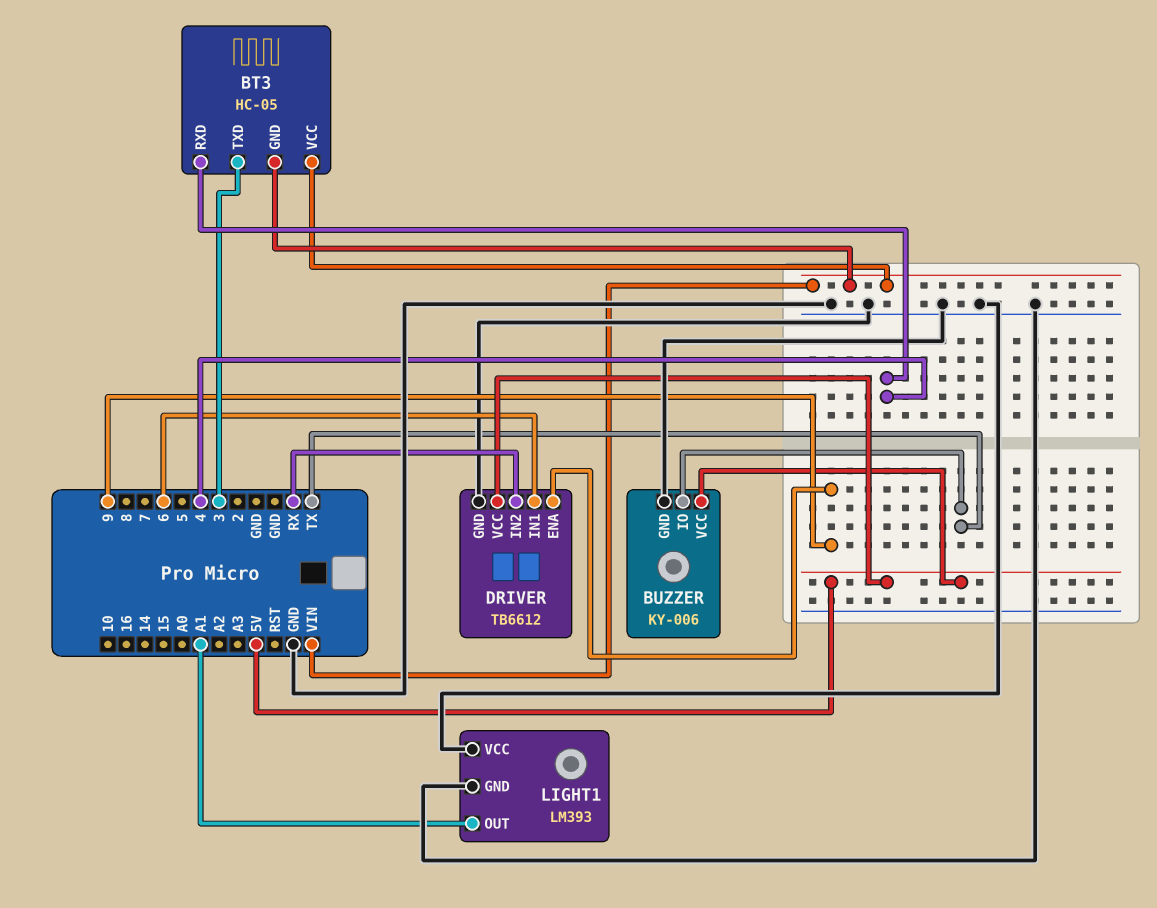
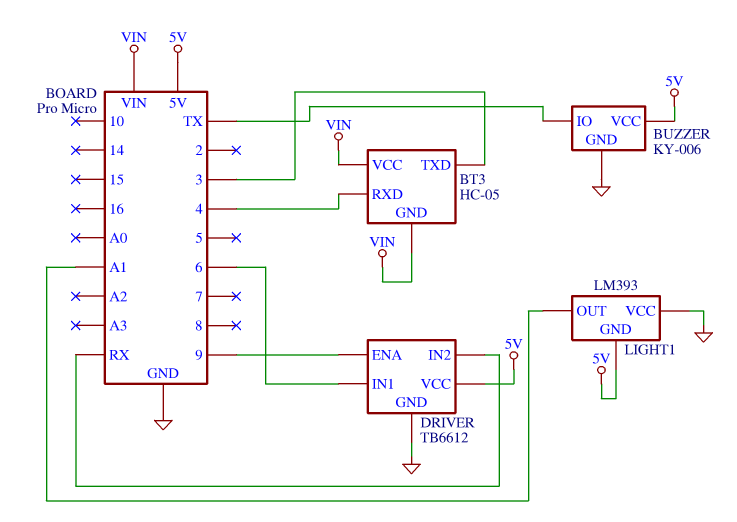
LIGHT1 pin GND: GND -> 5V

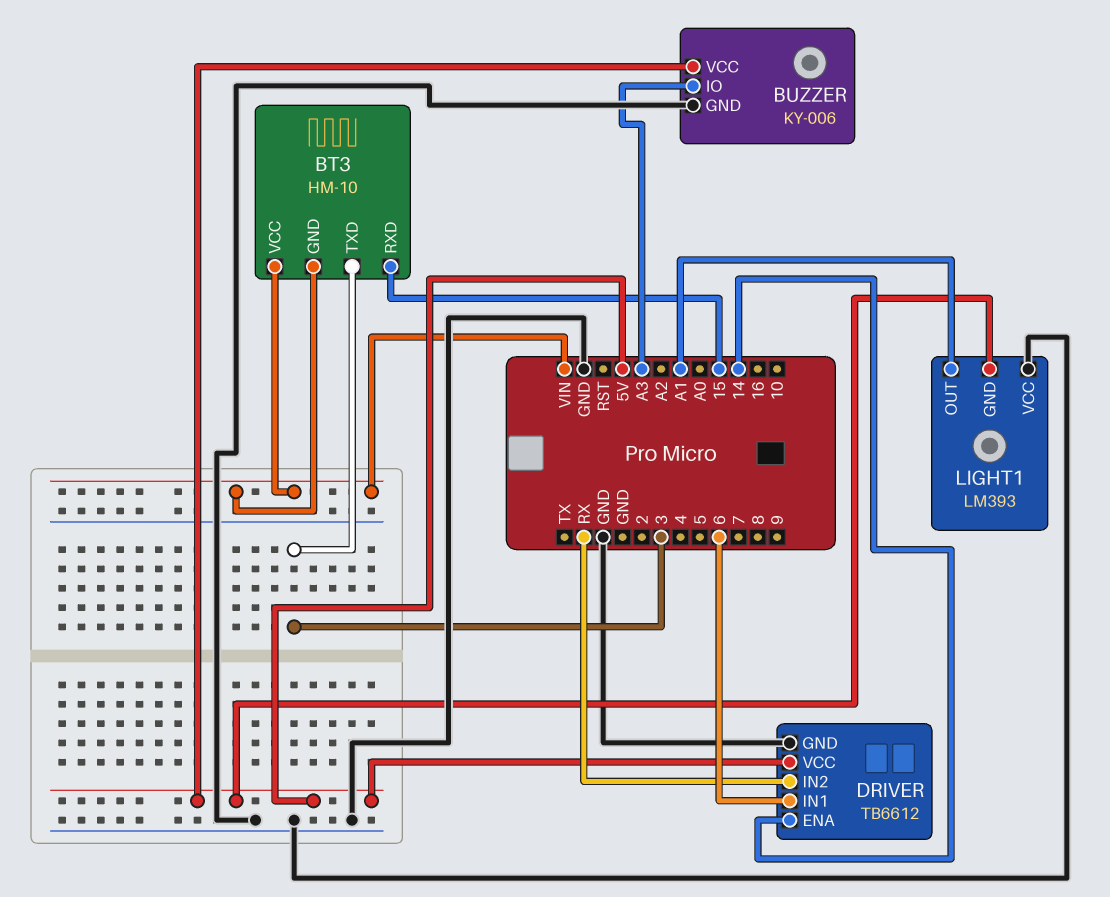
BT3: HC-05 -> HM-10
BT3 pin RXD: 4 -> 15
BUZZER pin IO: TX -> A3
DRIVER pin ENA: 9 -> 14

